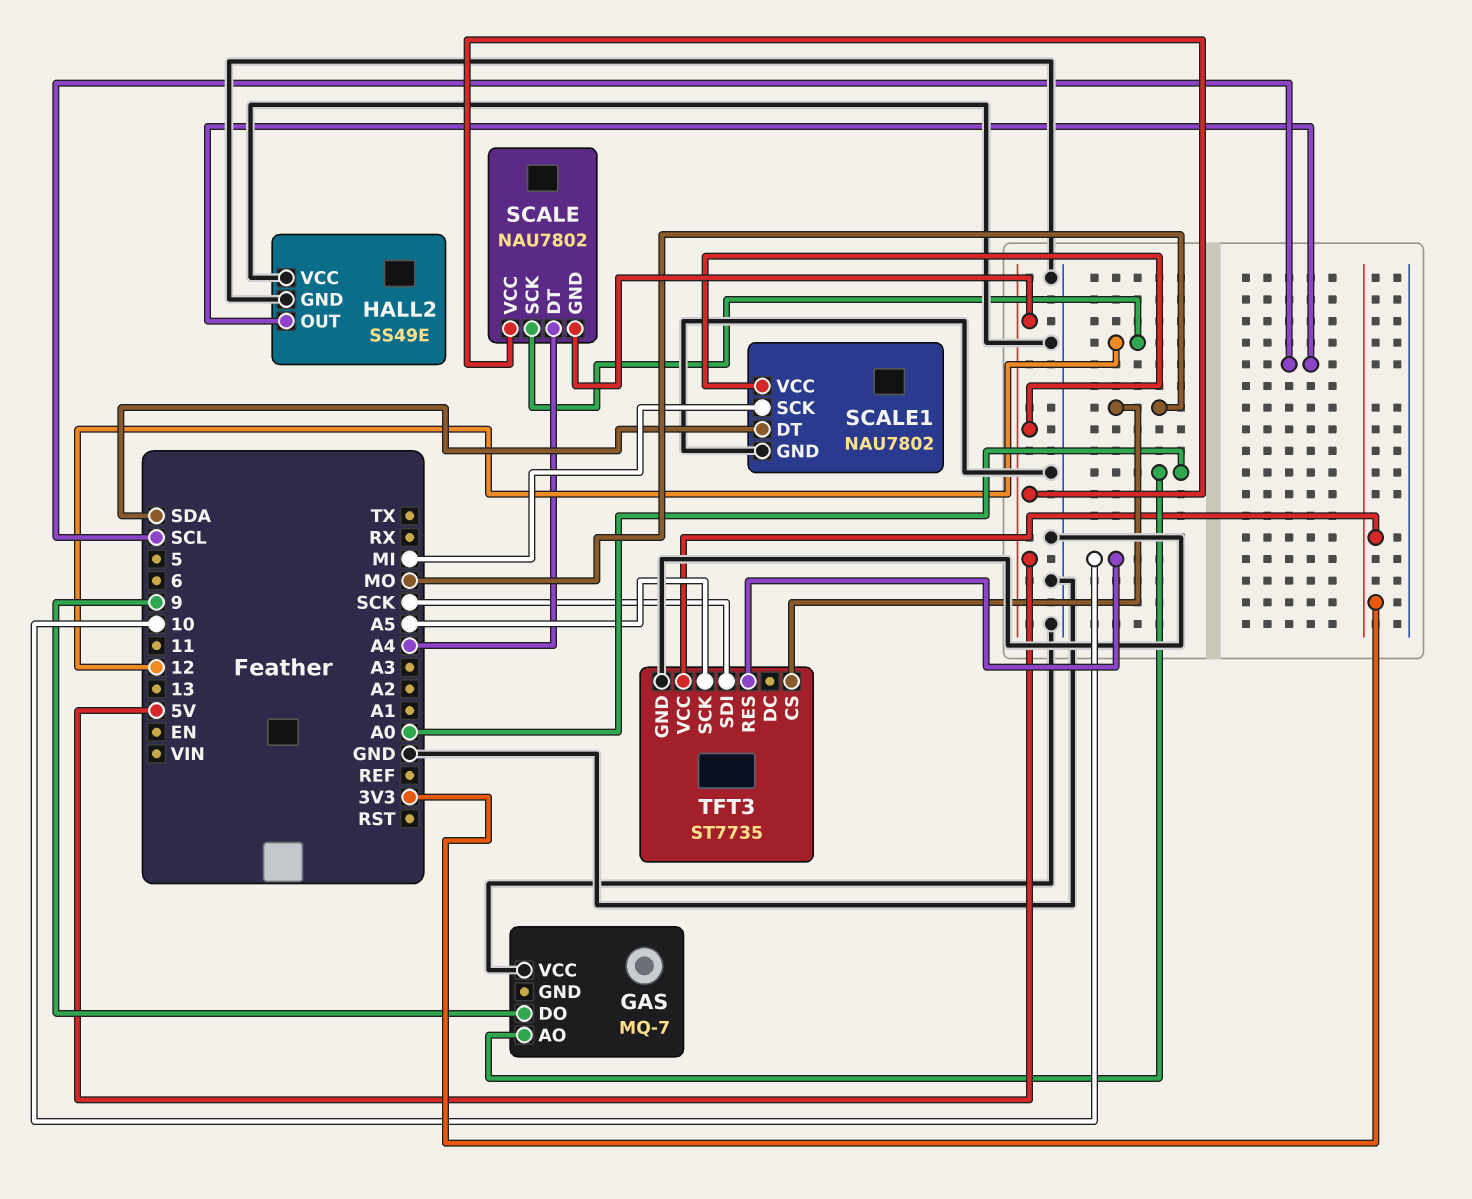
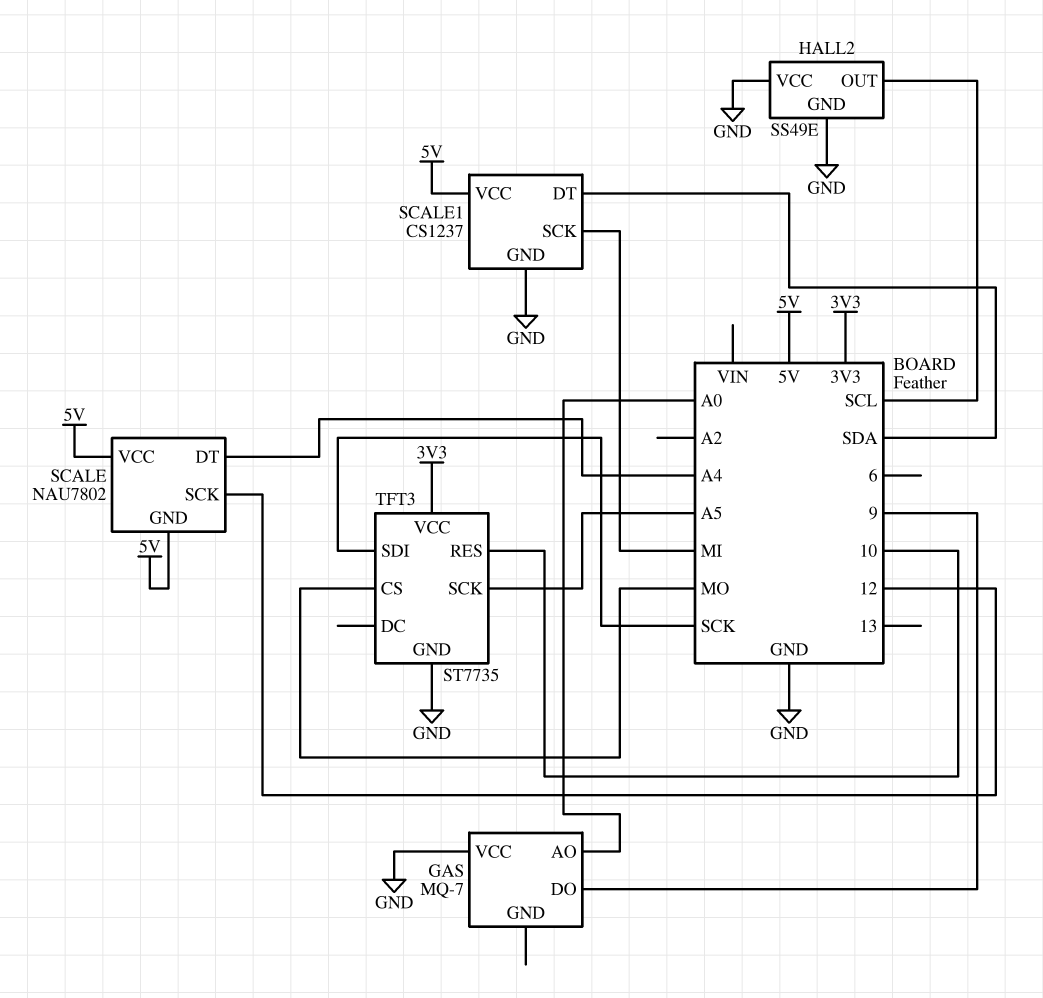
SCALE1: NAU7802 -> CS1237

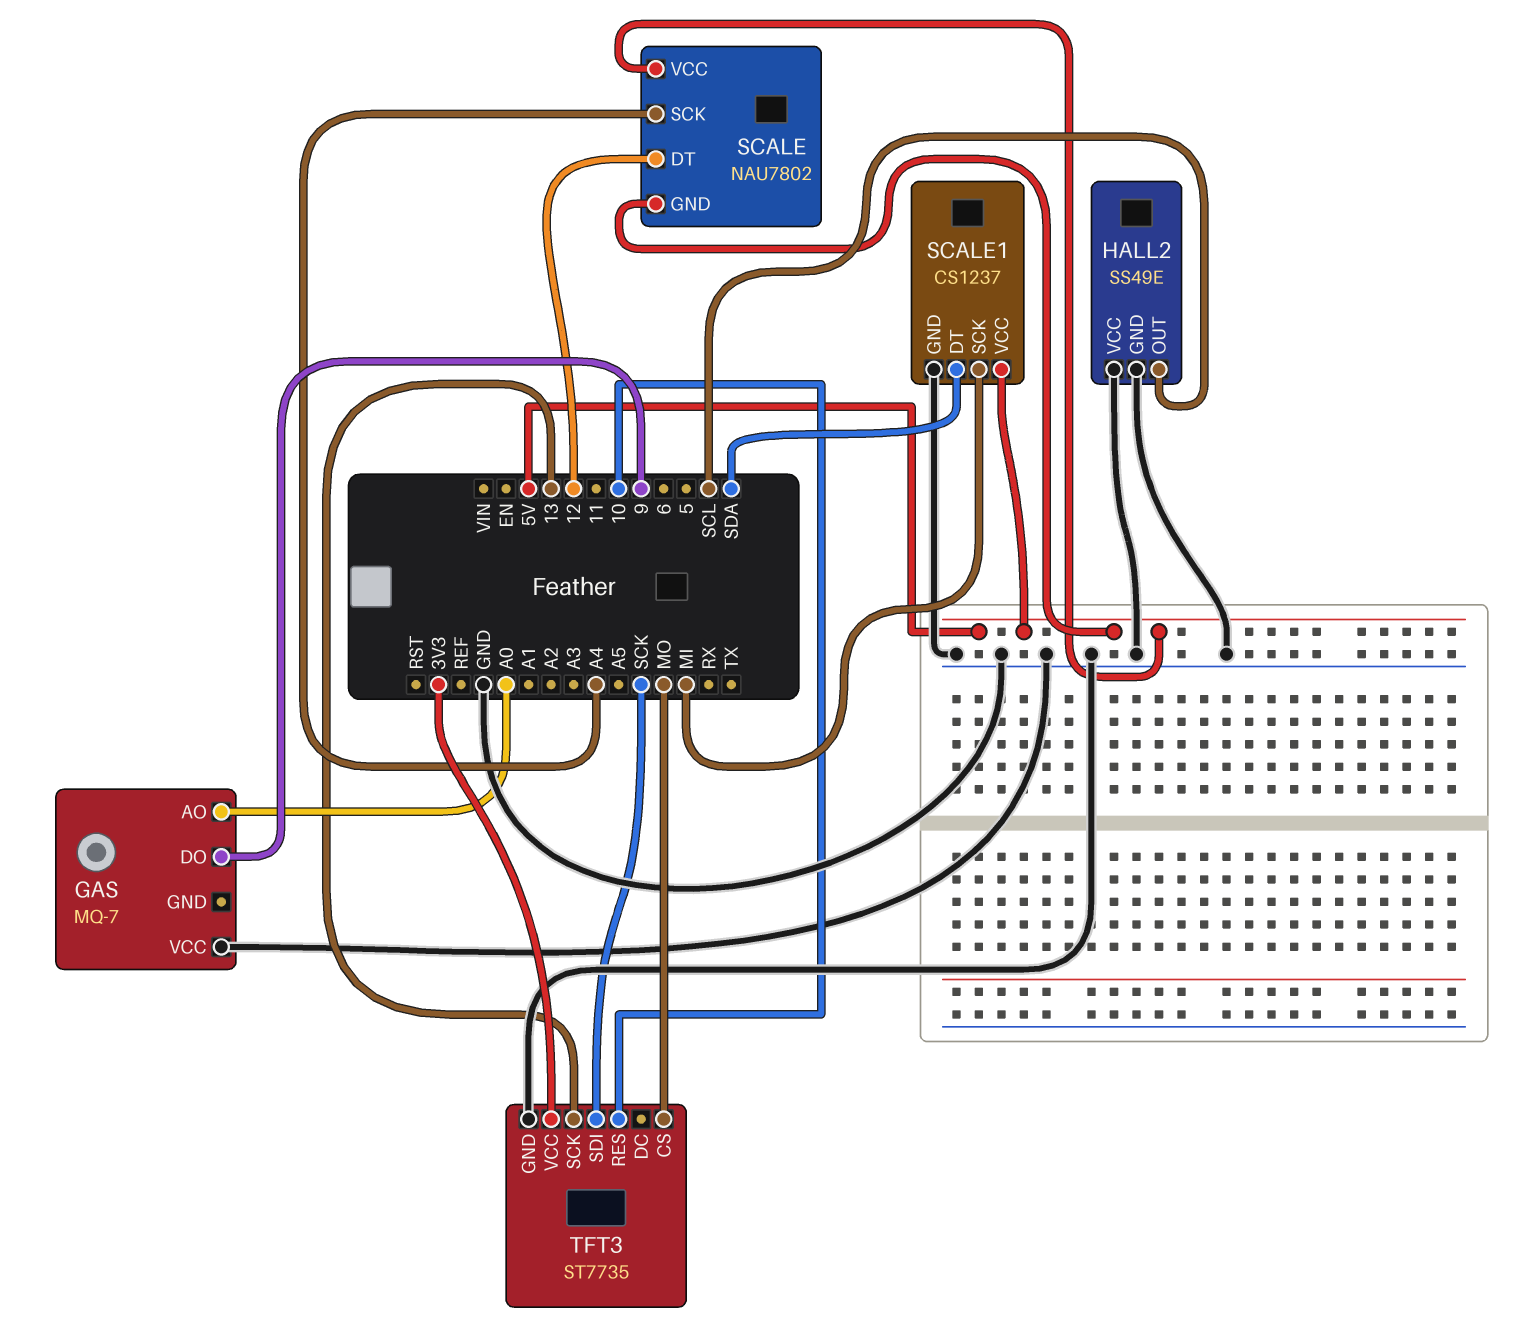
SCALE pin DT: A4 -> 12
SCALE pin SCK: 12 -> A4
TFT3 pin SCK: A5 -> 13

